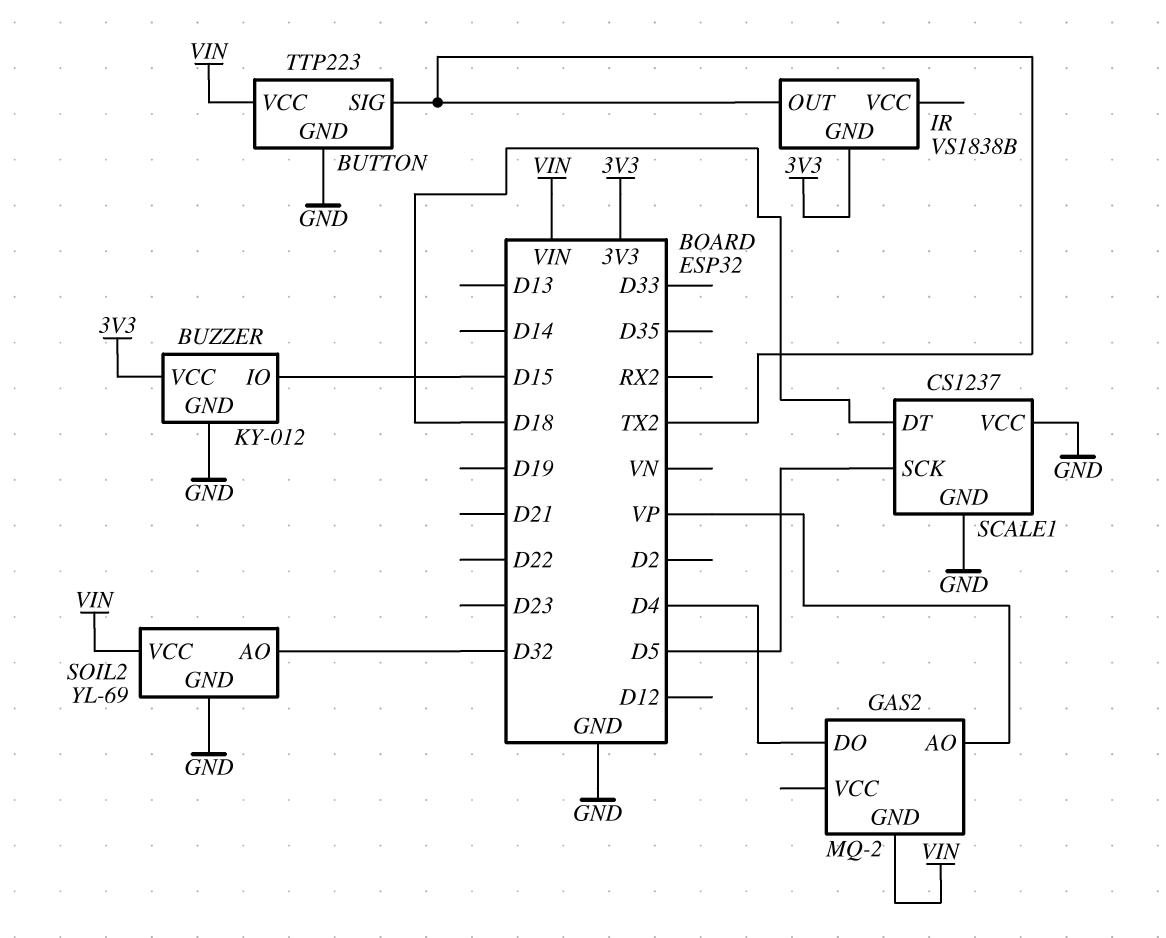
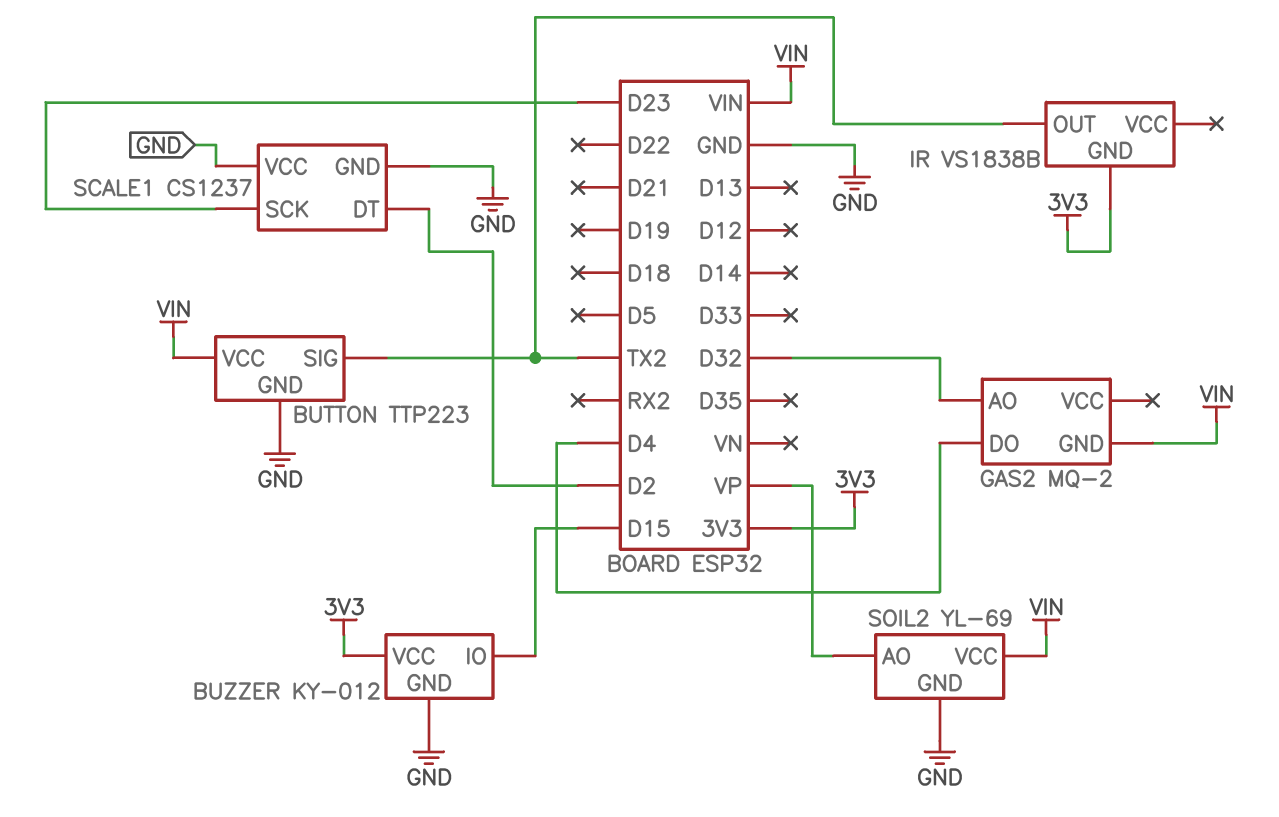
GAS2 pin AO: VP -> D32
SCALE1 pin DT: D18 -> D2
SCALE1 pin SCK: D5 -> D23
SOIL2 pin AO: D32 -> VP

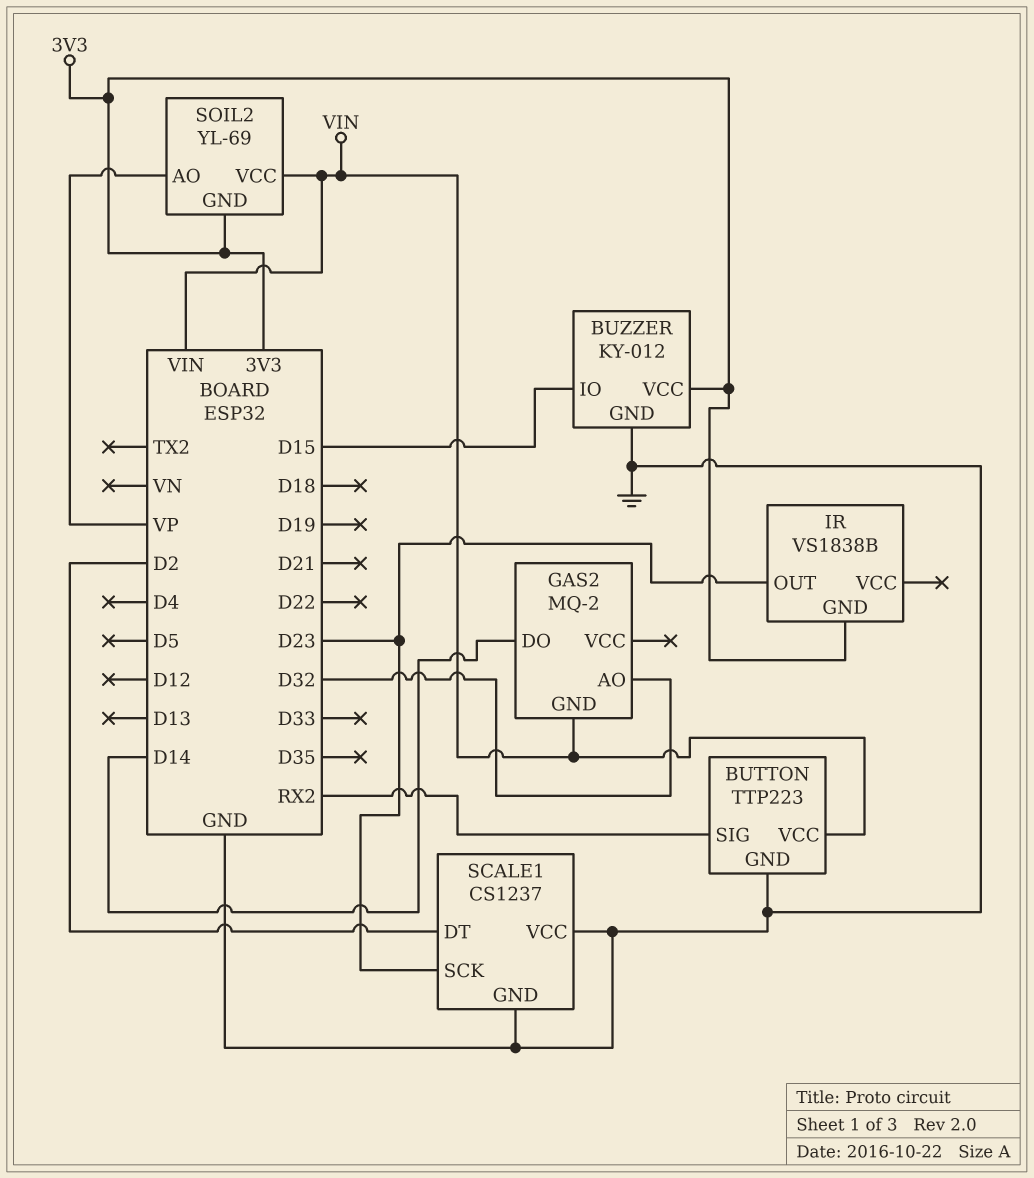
BUTTON pin SIG: TX2 -> RX2
GAS2 pin DO: D4 -> D14
IR pin OUT: TX2 -> D23
SOIL2 pin GND: GND -> 3V3

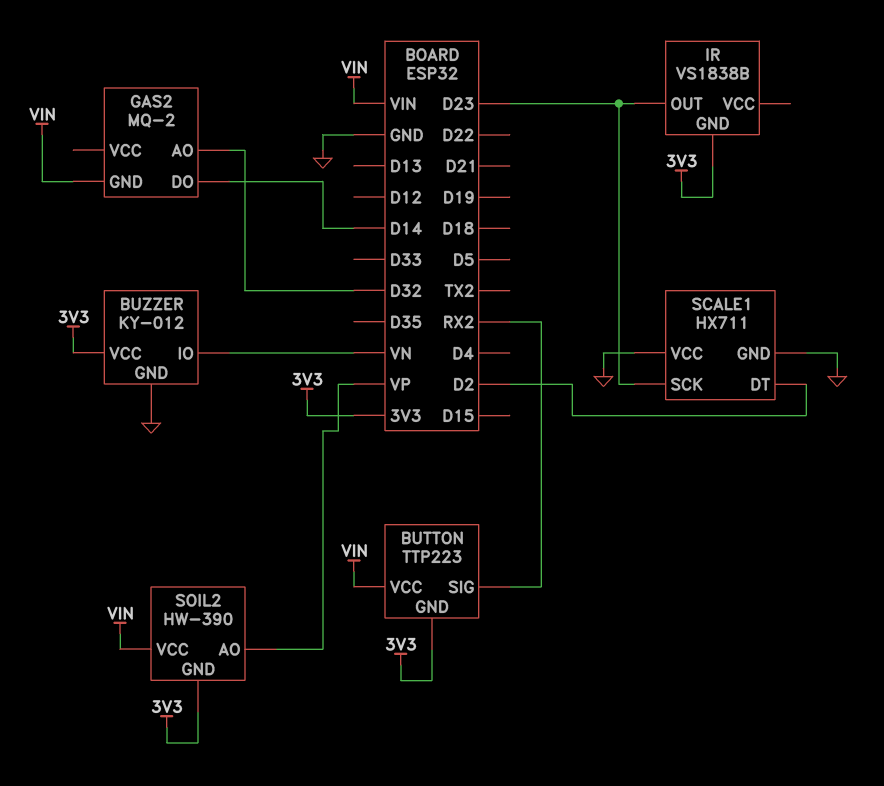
BUTTON pin GND: GND -> 3V3
BUZZER pin IO: D15 -> VN
SCALE1: CS1237 -> HX711
SOIL2: YL-69 -> HW-390

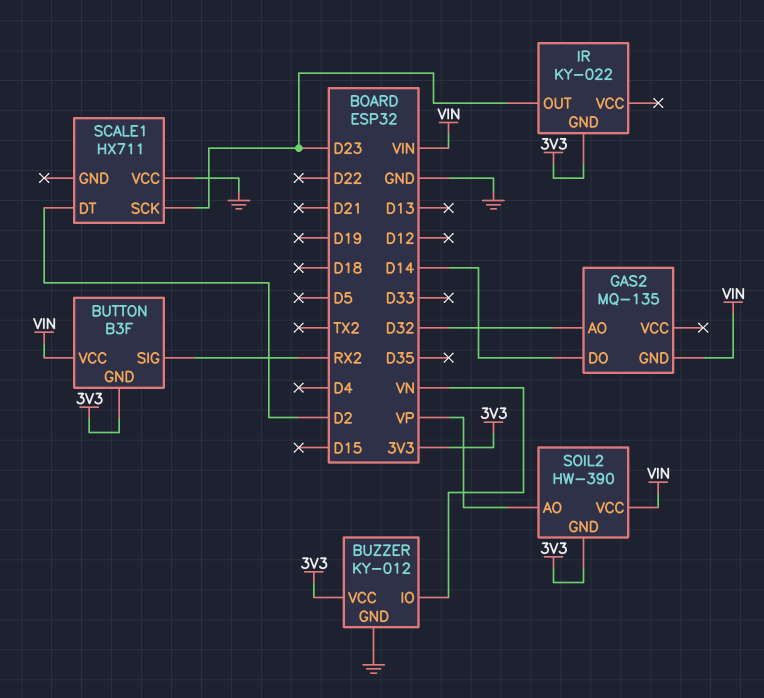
BUTTON: TTP223 -> B3F
GAS2: MQ-2 -> MQ-135
IR: VS1838B -> KY-022
SCALE1 pin GND: GND -> none

